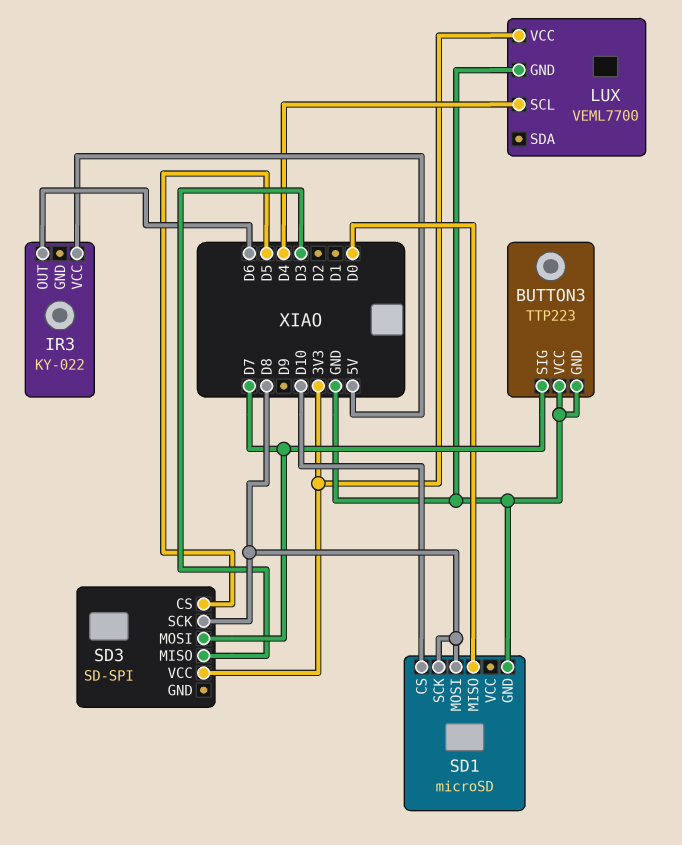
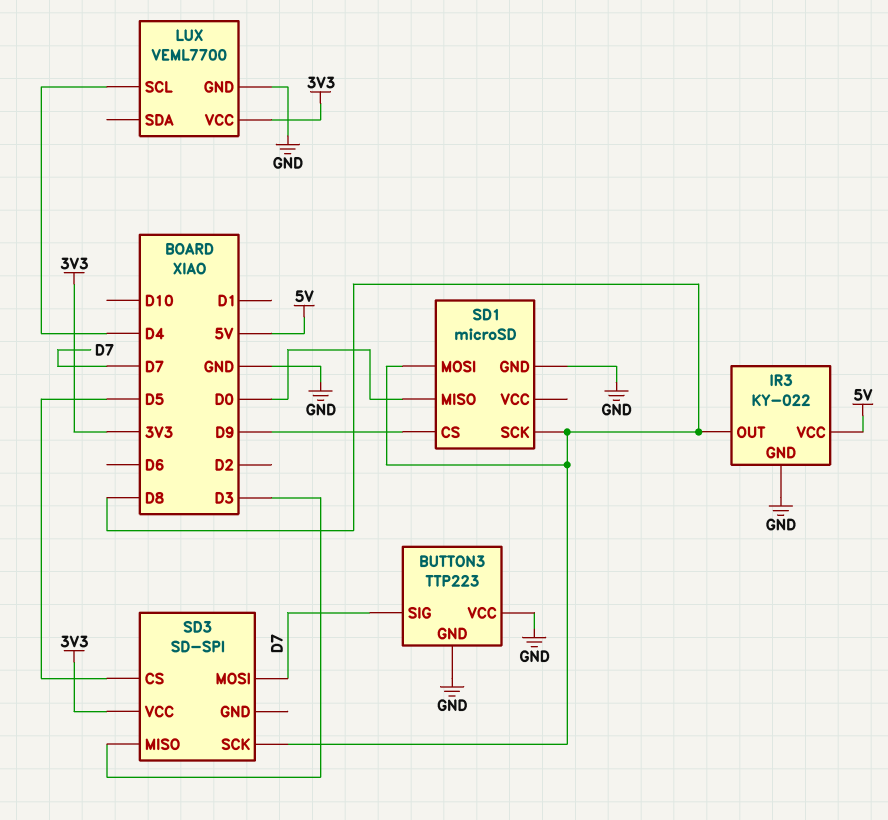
IR3 pin GND: none -> GND
IR3 pin OUT: D6 -> D8
SD1 pin CS: D10 -> D9

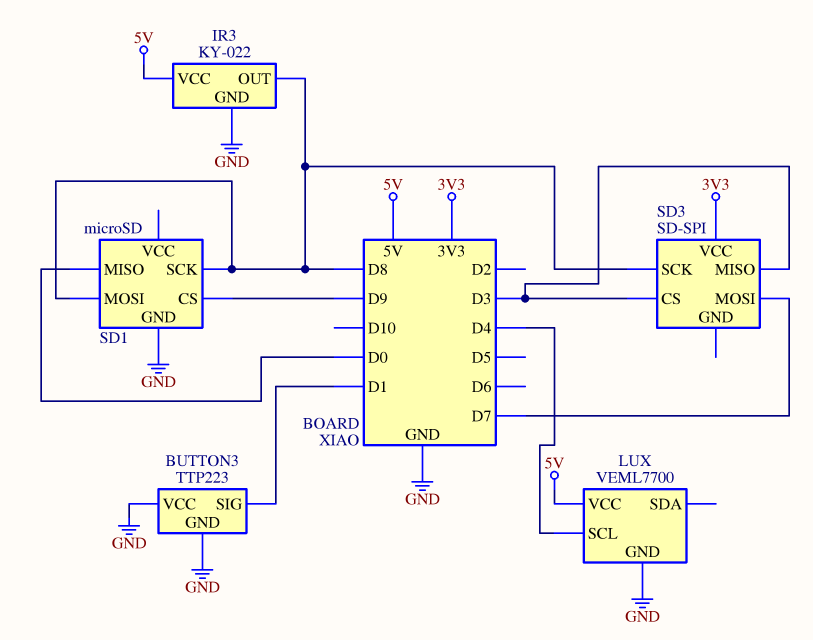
BUTTON3 pin SIG: D7 -> D1
LUX pin VCC: 3V3 -> 5V
SD3 pin CS: D5 -> D3

